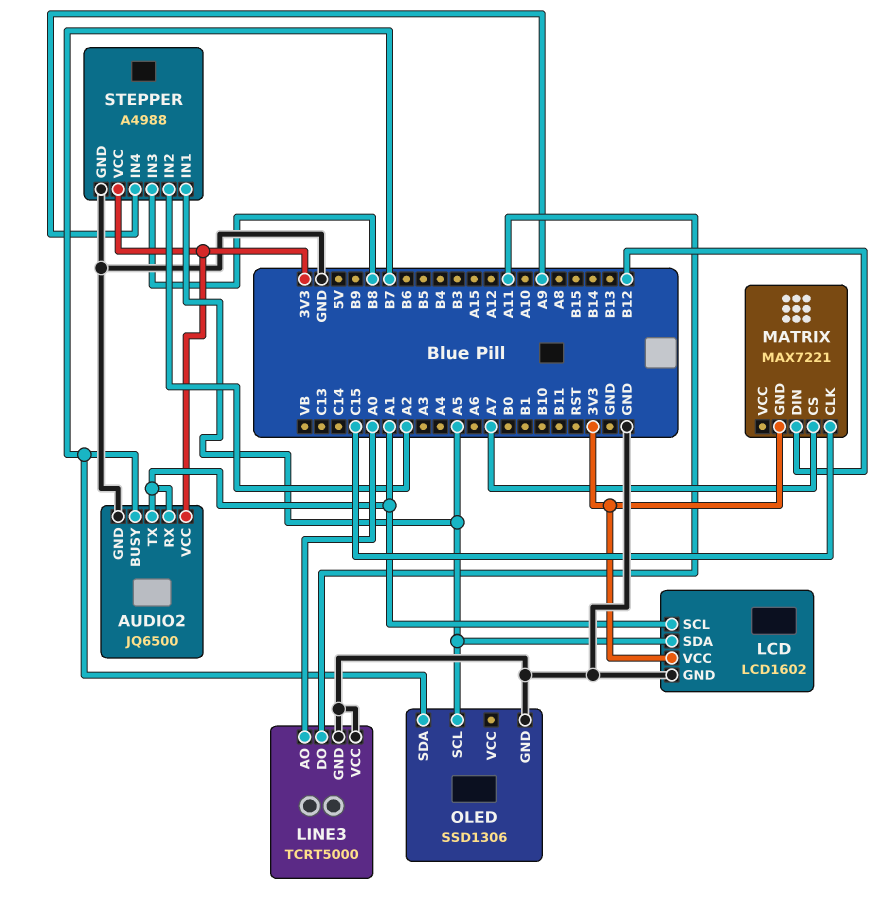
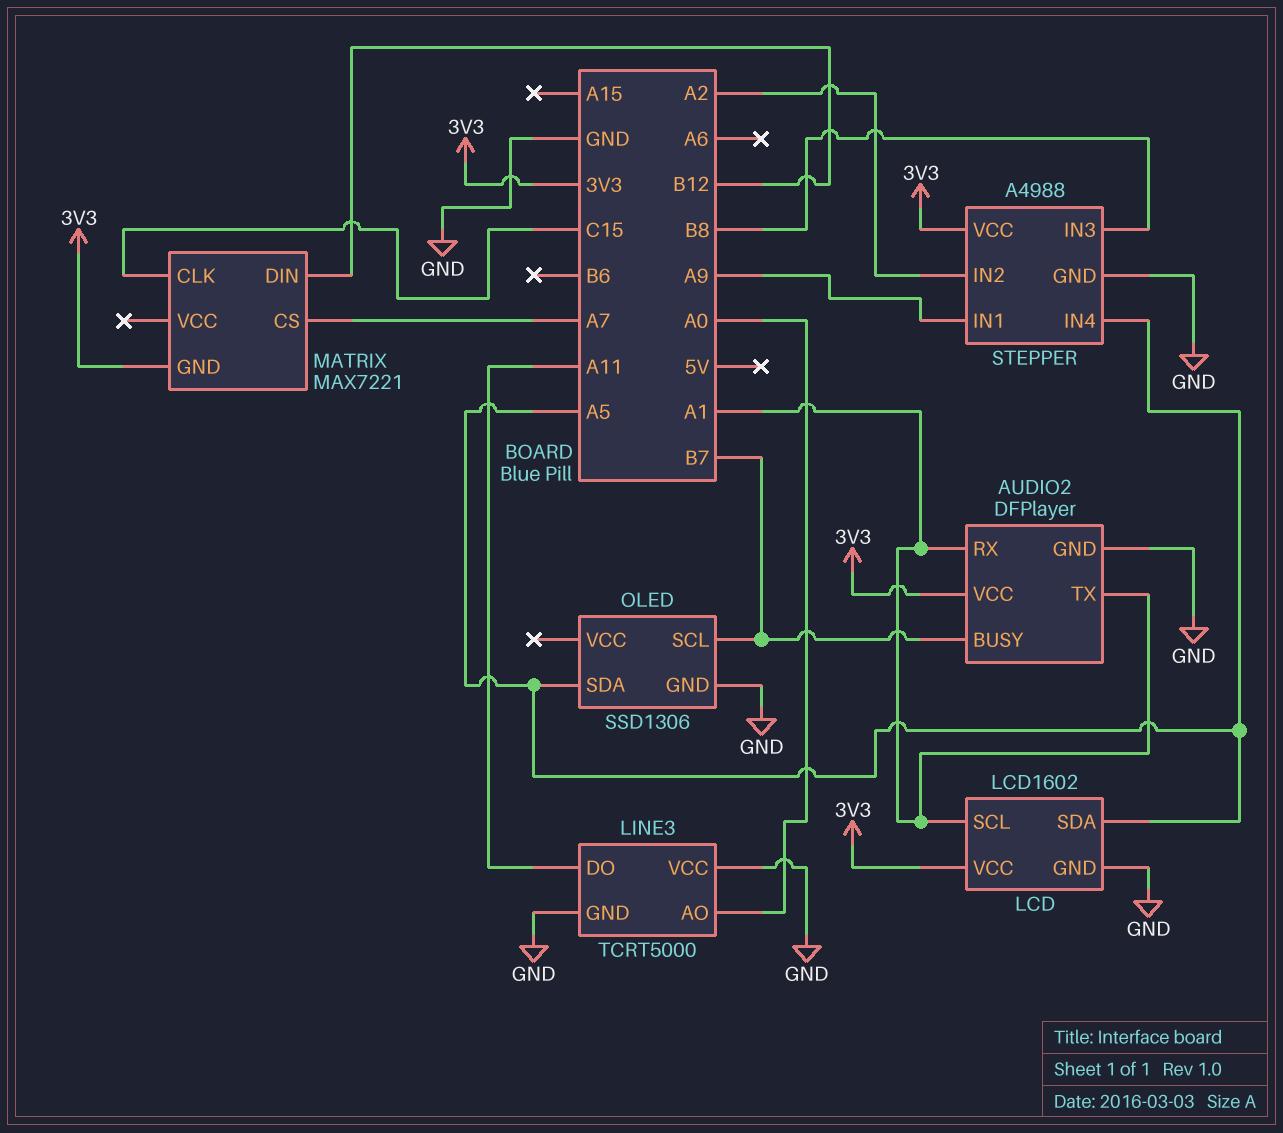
AUDIO2: JQ6500 -> DFPlayer
OLED pin SCL: A5 -> B7
OLED pin SDA: B7 -> A5
STEPPER pin IN1: A5 -> A9
STEPPER pin IN4: A9 -> A5

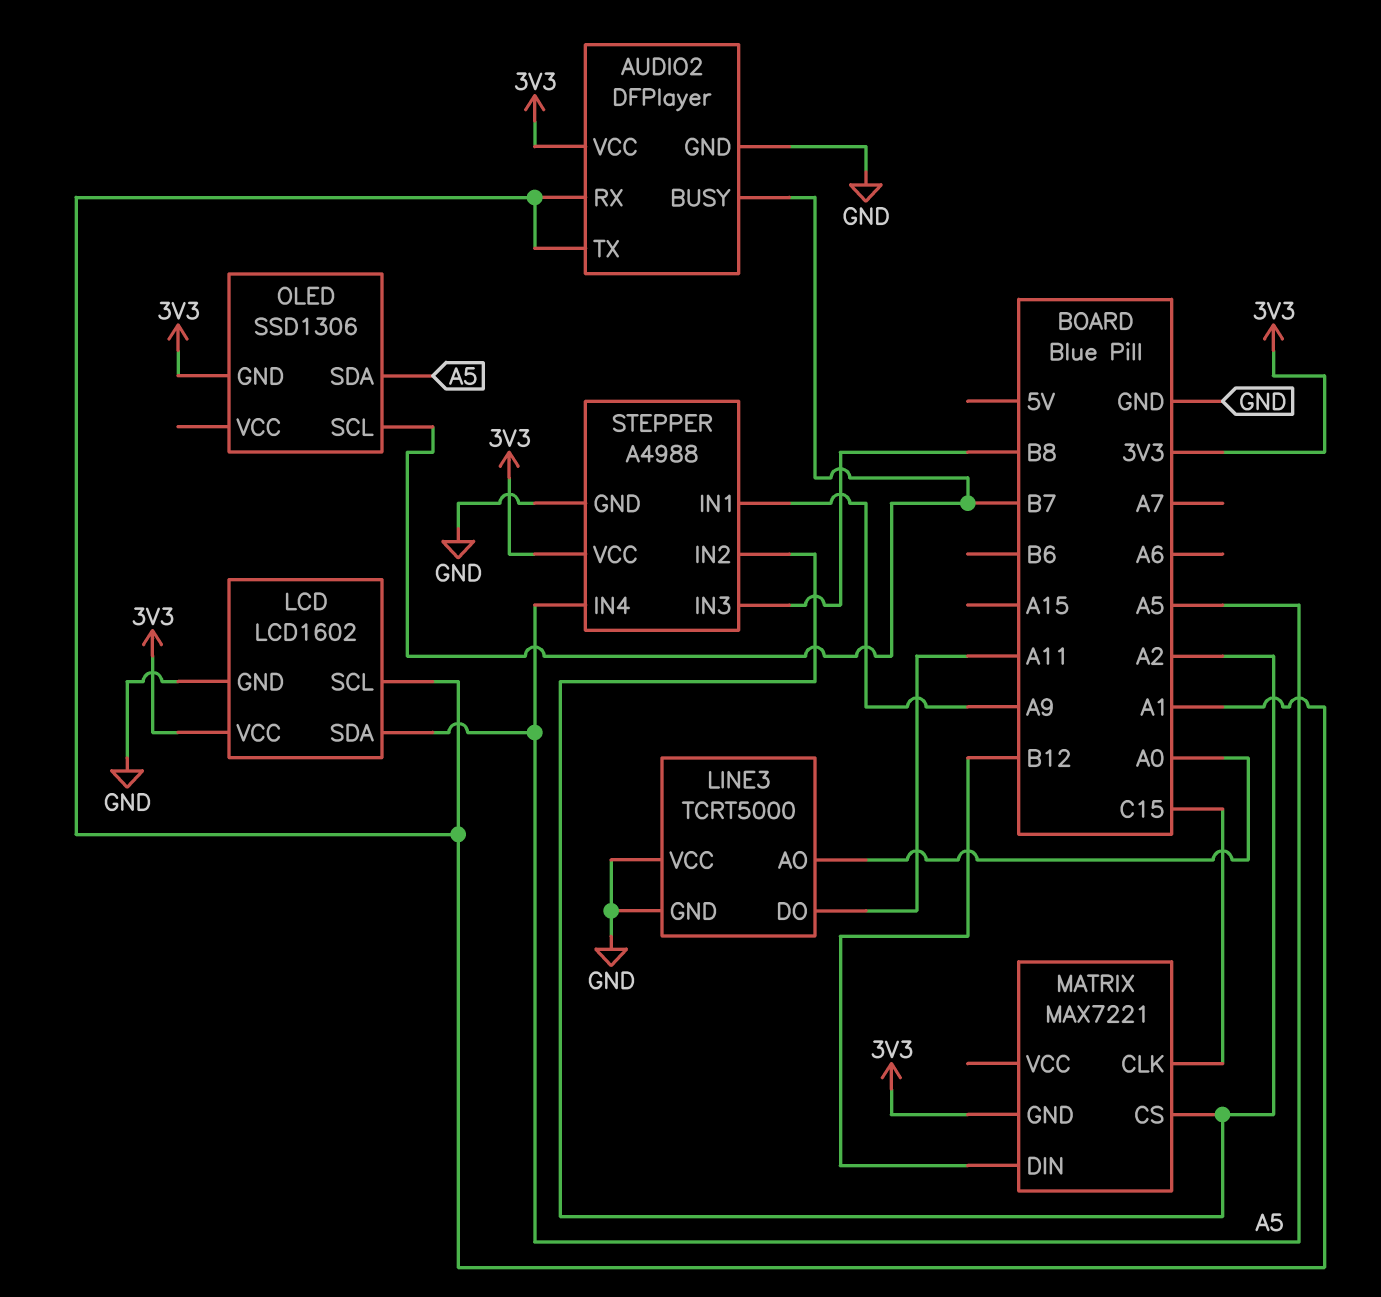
MATRIX pin CS: A7 -> A2
OLED pin GND: GND -> 3V3

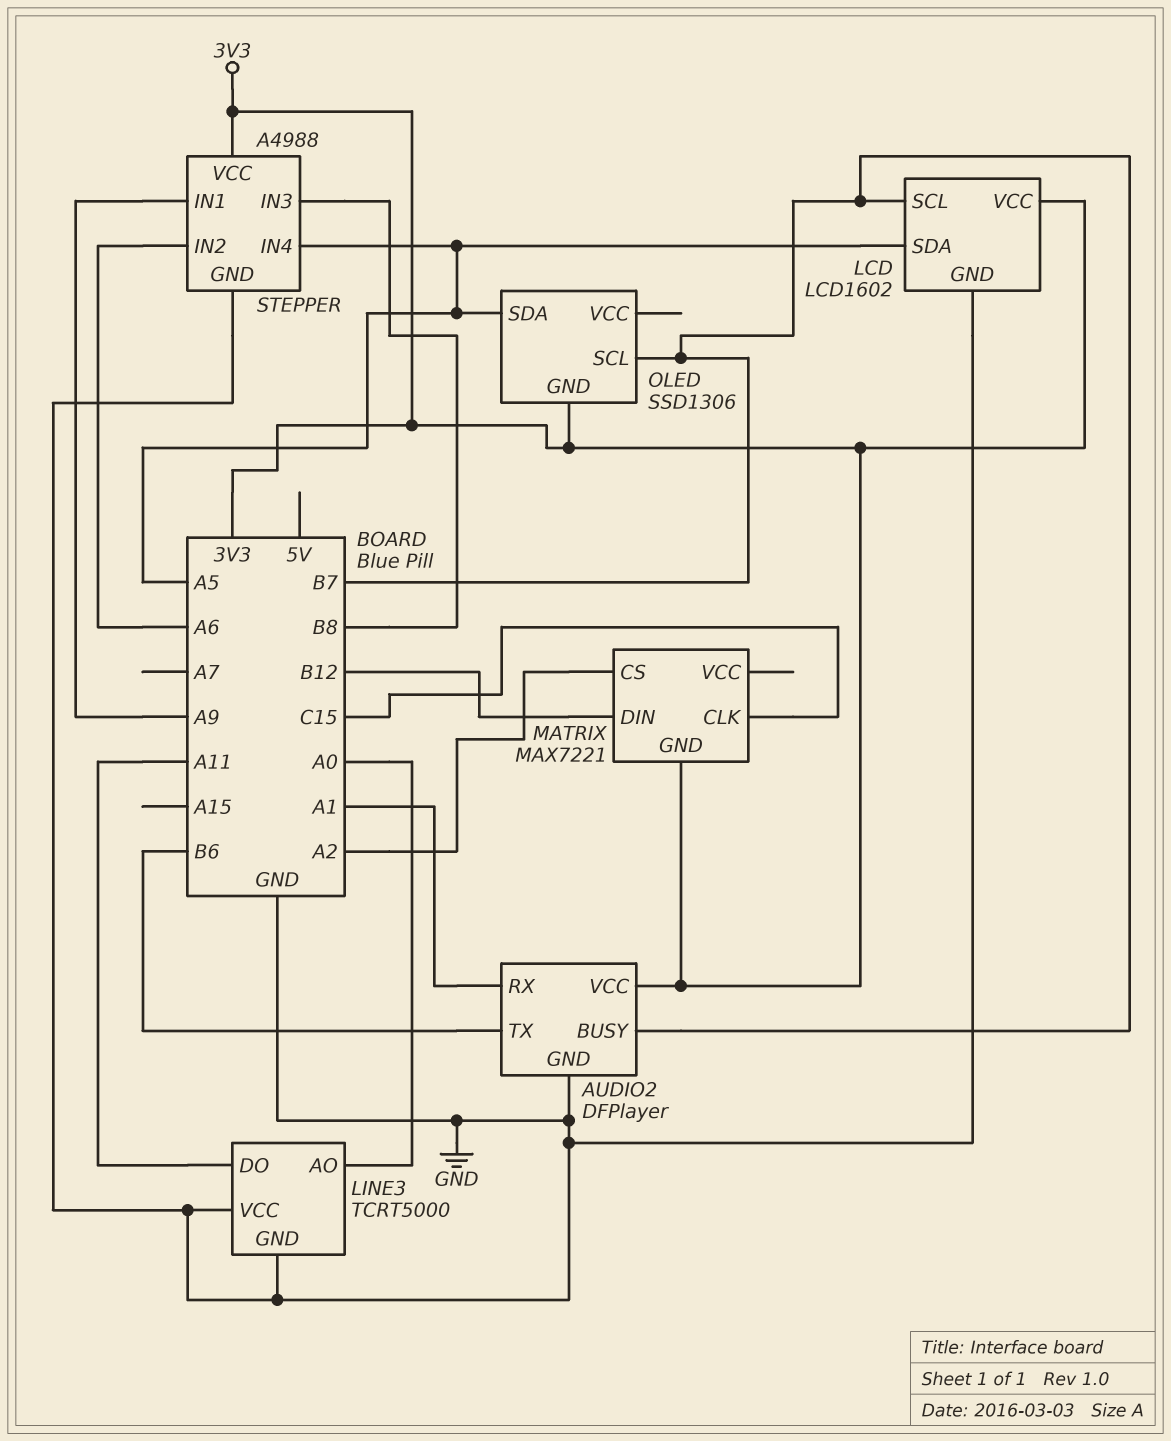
AUDIO2 pin TX: A1 -> B6
LCD pin SCL: A1 -> B7
STEPPER pin IN2: A2 -> A6

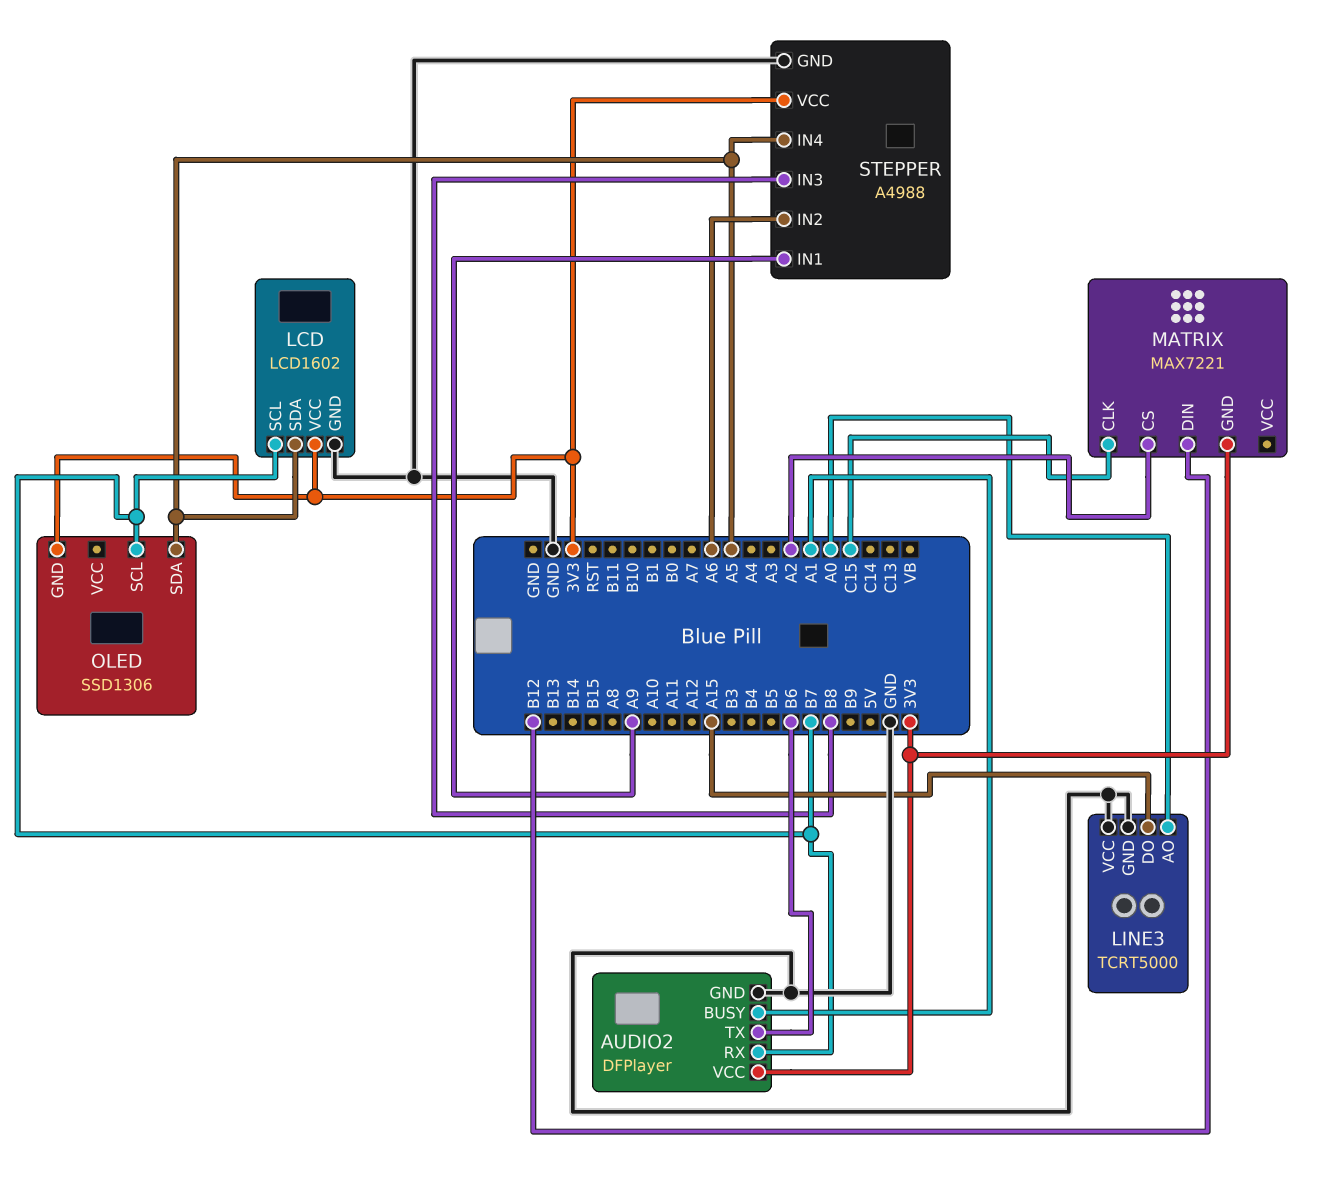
AUDIO2 pin BUSY: B7 -> A1
AUDIO2 pin RX: A1 -> B7
LINE3 pin DO: A11 -> A15

